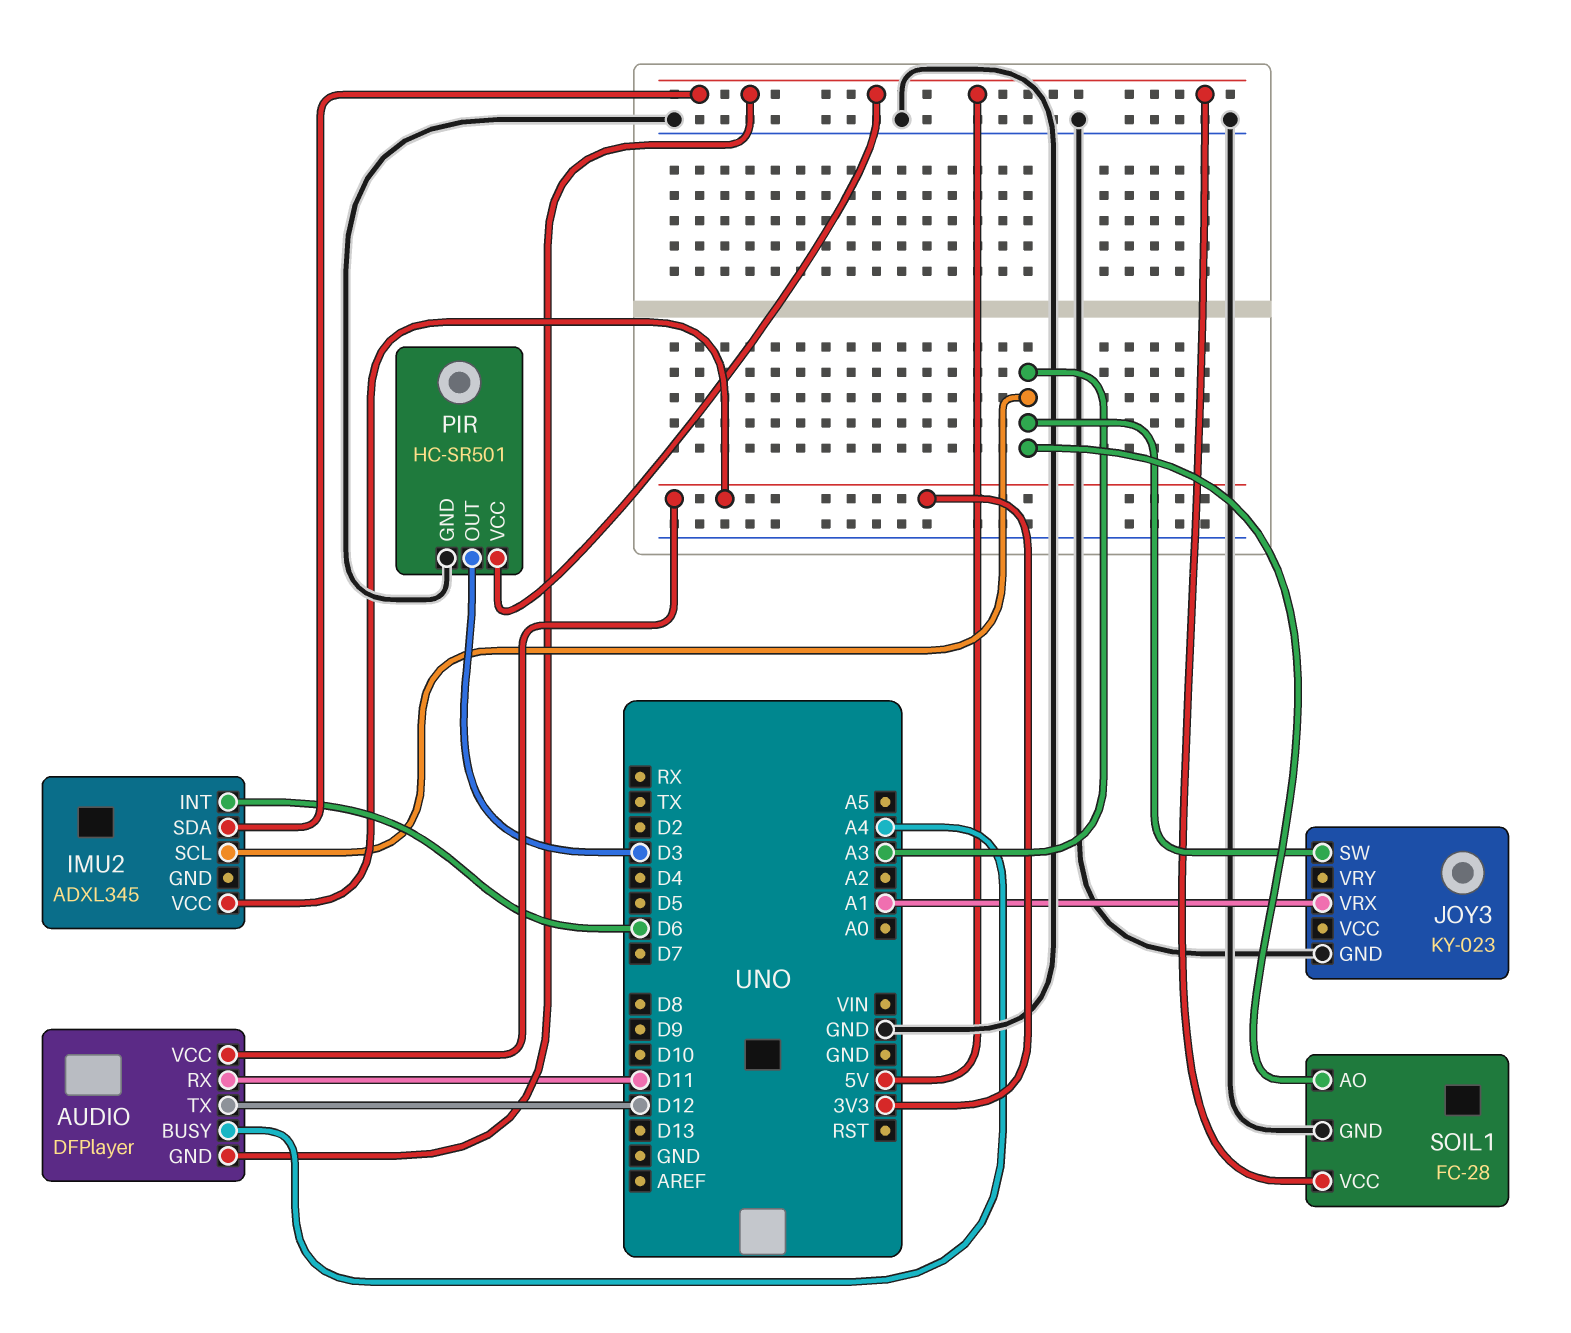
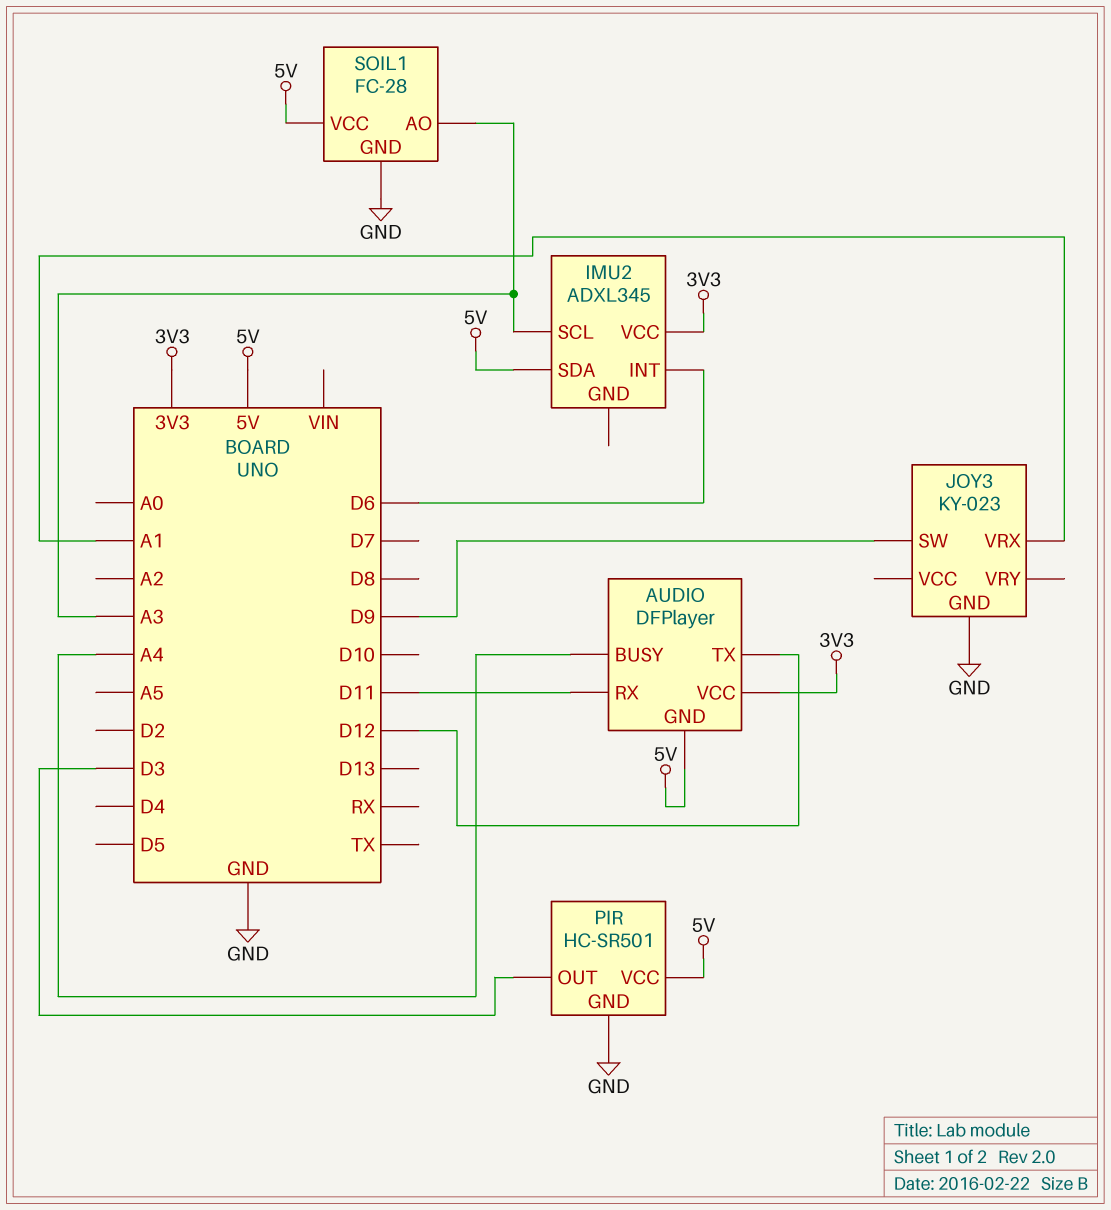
JOY3 pin SW: A3 -> D9

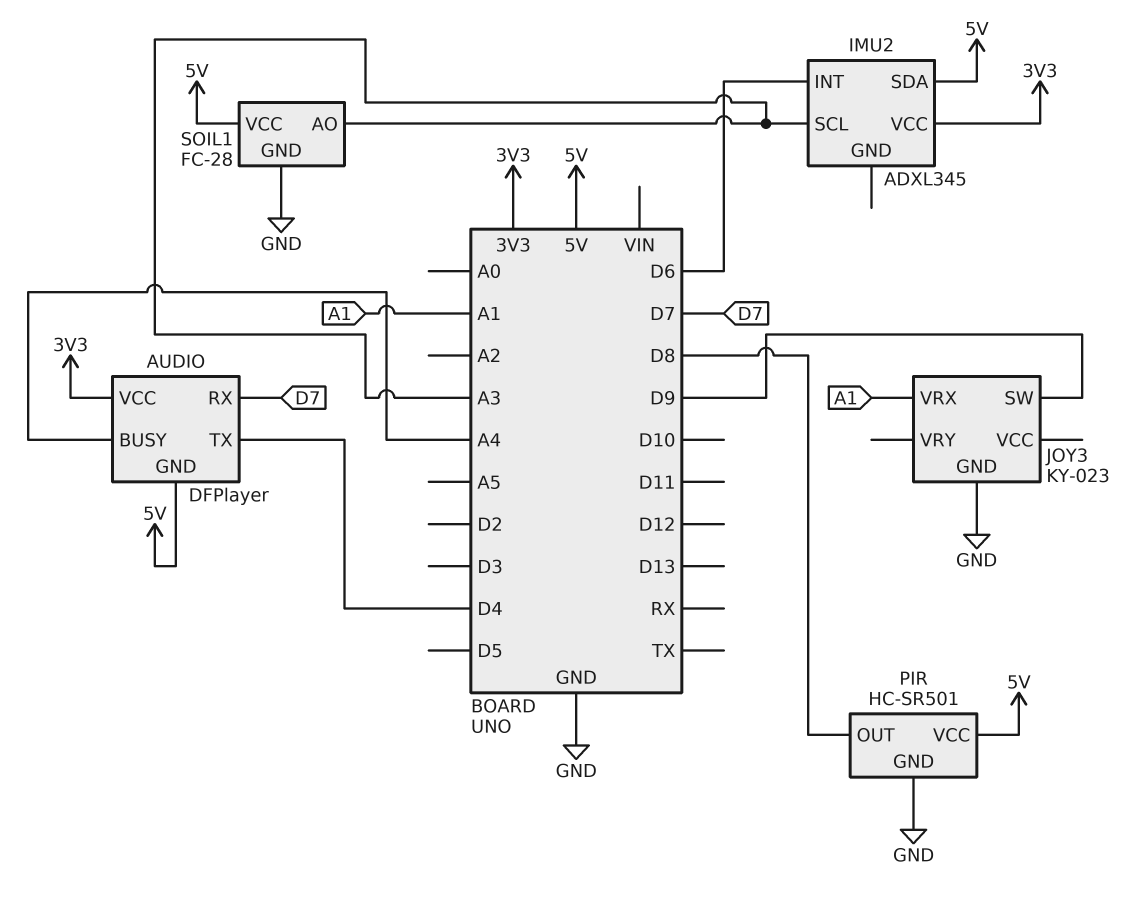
AUDIO pin RX: D11 -> D7
AUDIO pin TX: D12 -> D4
PIR pin OUT: D3 -> D8

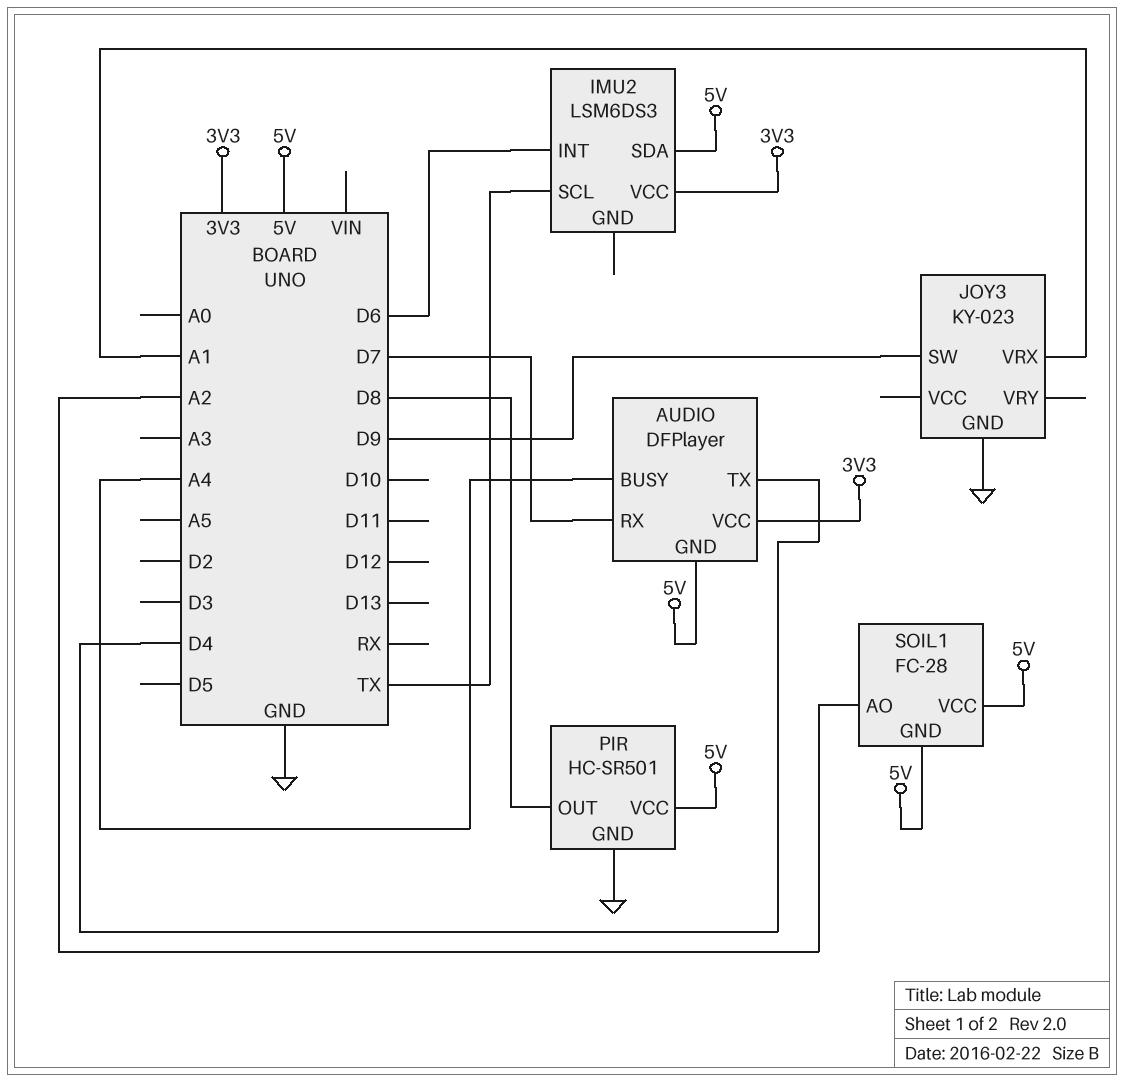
IMU2: ADXL345 -> LSM6DS3
IMU2 pin SCL: A3 -> TX
SOIL1 pin AO: A3 -> A2
SOIL1 pin GND: GND -> 5V

